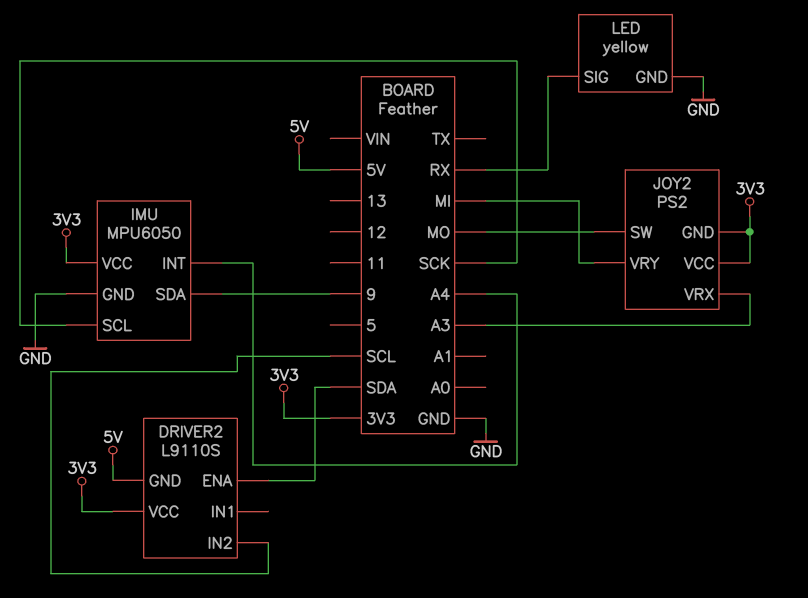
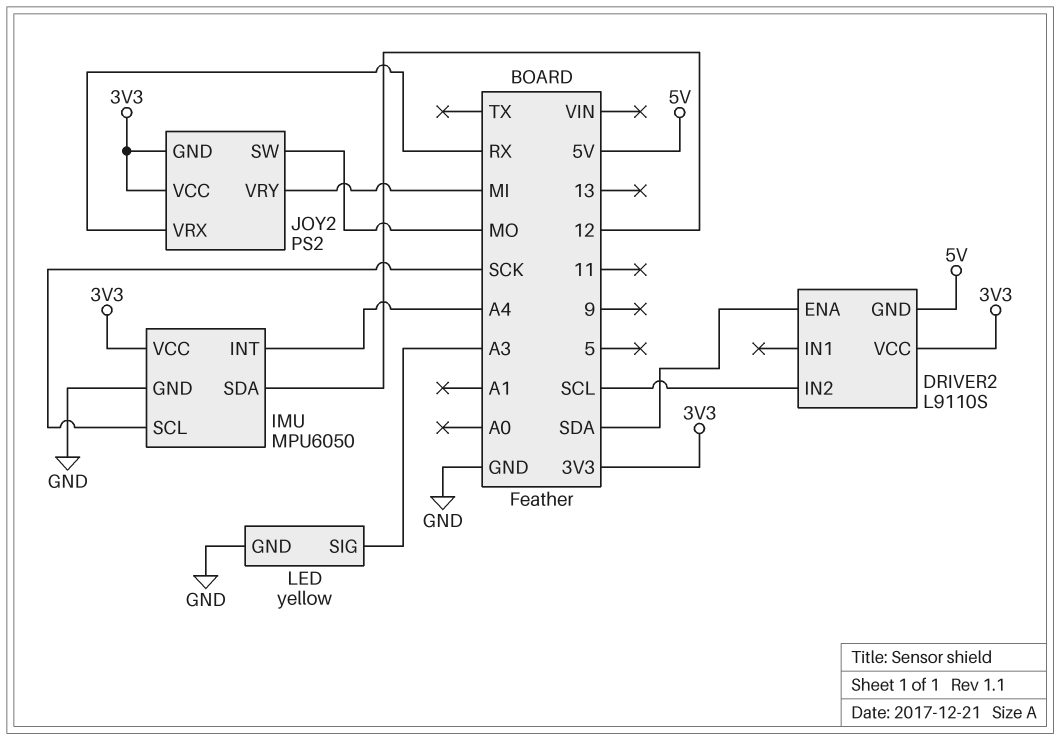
IMU pin SDA: 9 -> 12
JOY2 pin VRX: A3 -> RX
LED pin SIG: RX -> A3

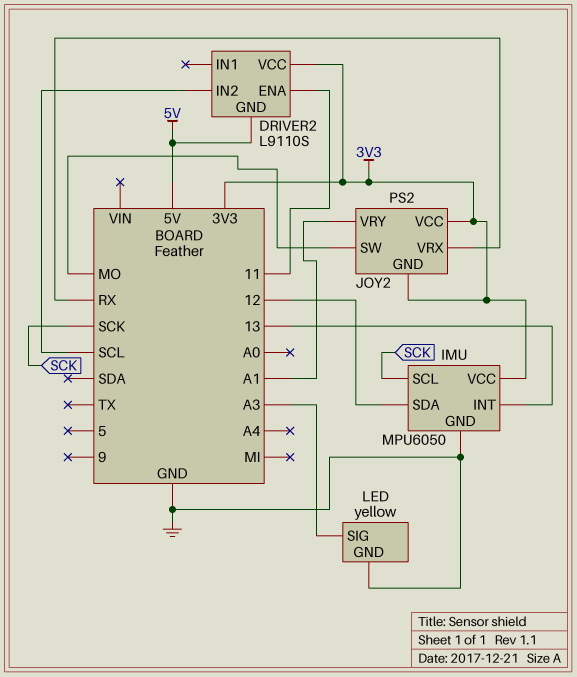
DRIVER2 pin ENA: SDA -> 11
IMU pin INT: A4 -> 13
JOY2 pin VRY: MI -> A1

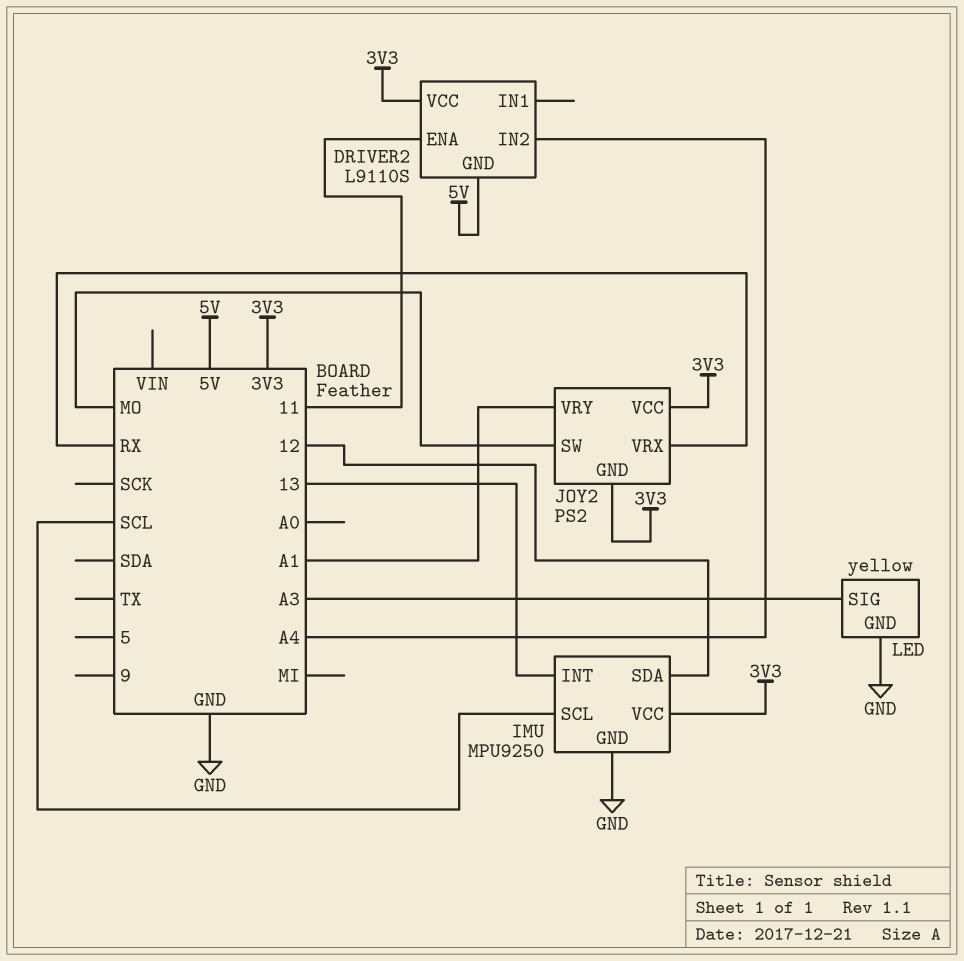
DRIVER2 pin IN2: SCL -> A4
IMU: MPU6050 -> MPU9250
IMU pin SCL: SCK -> SCL

